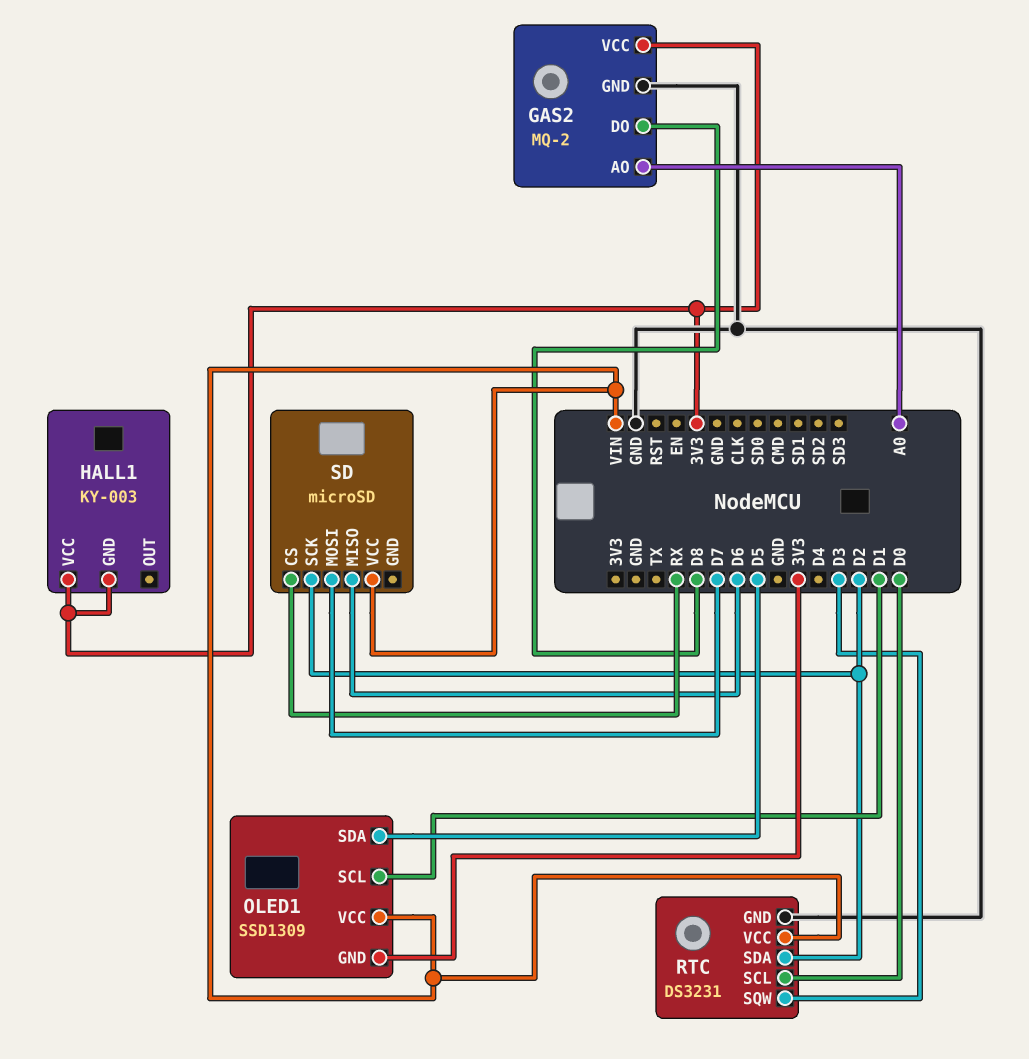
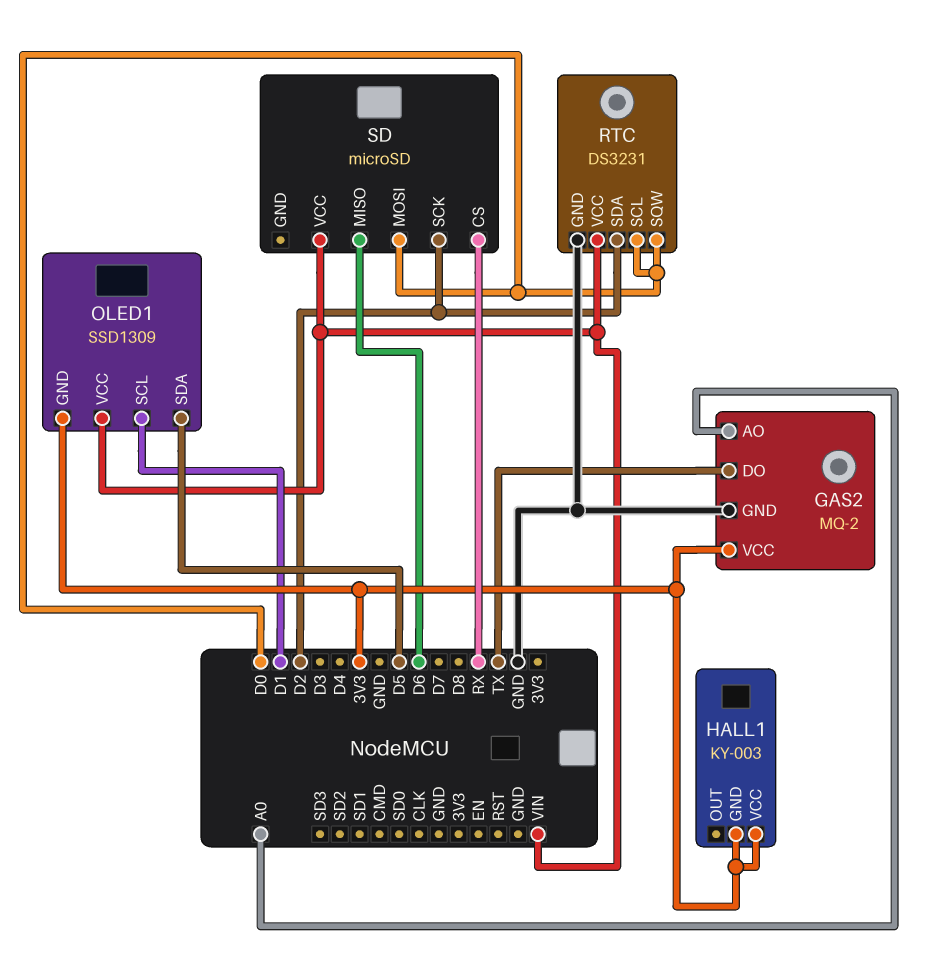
GAS2 pin DO: D8 -> TX
RTC pin SQW: D3 -> D0
SD pin MOSI: D7 -> D0

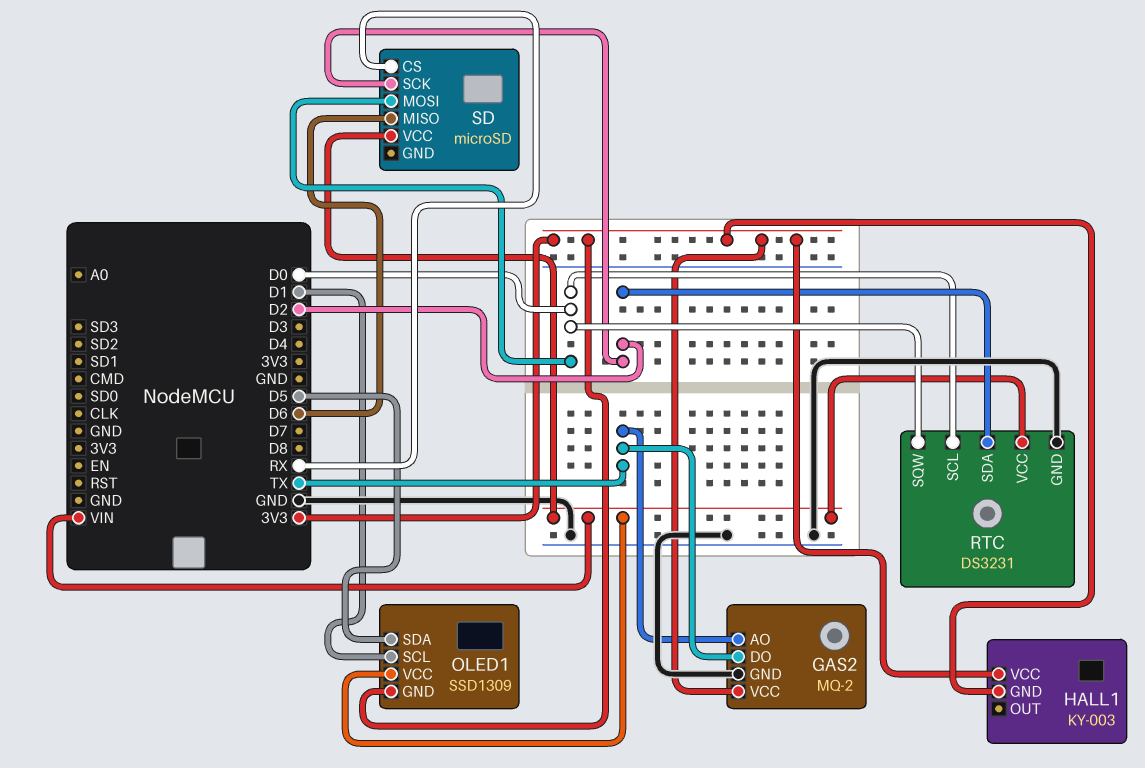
GAS2 pin AO: A0 -> TX

